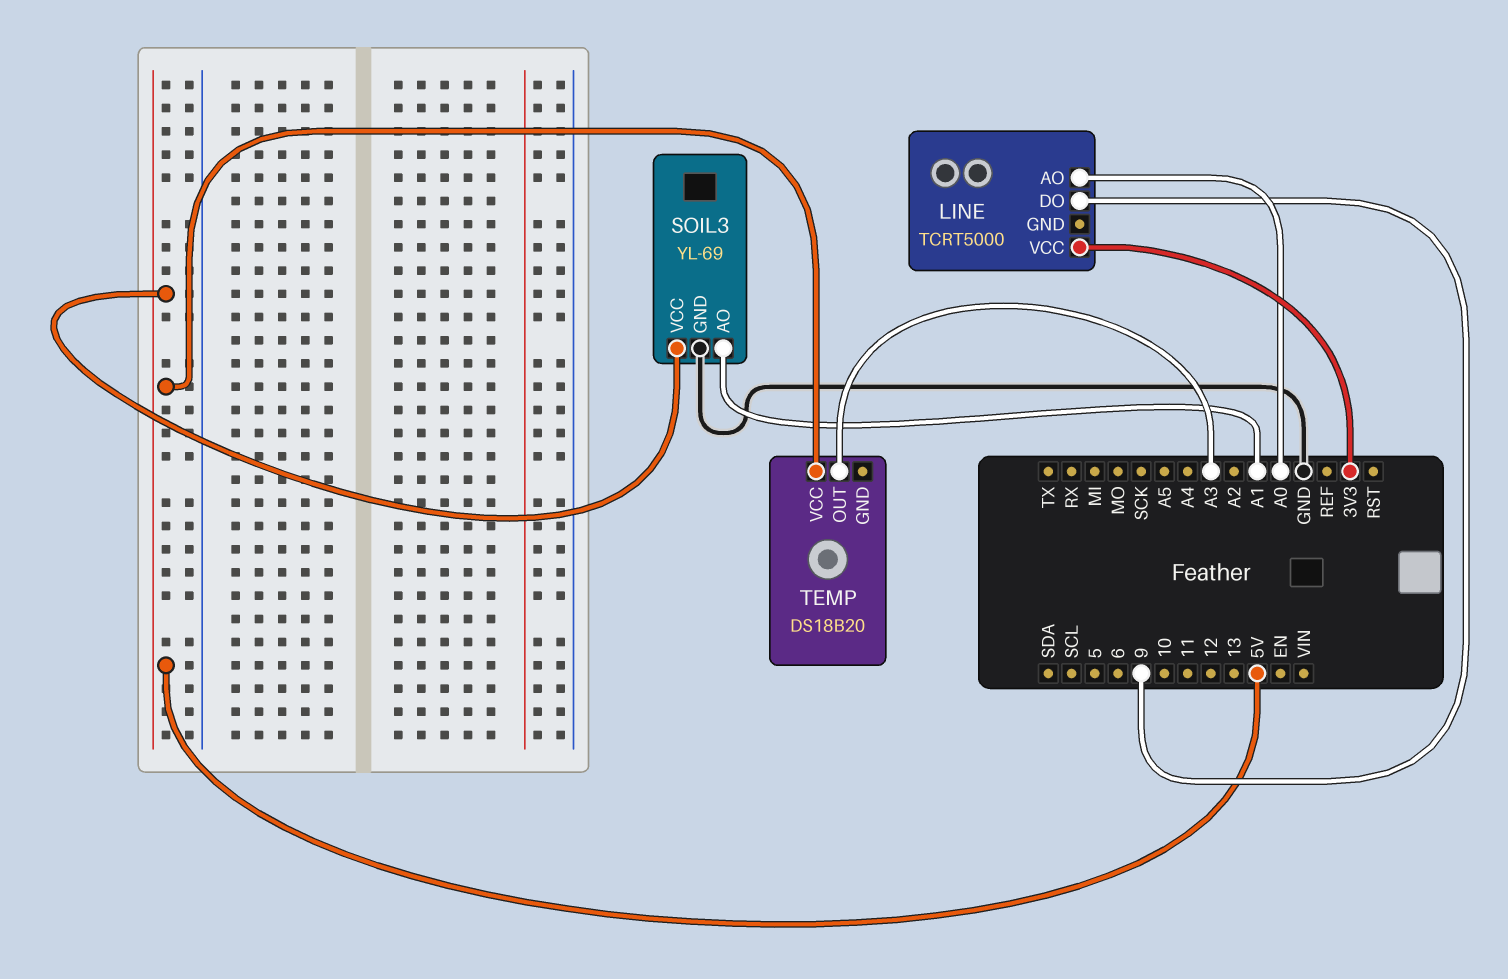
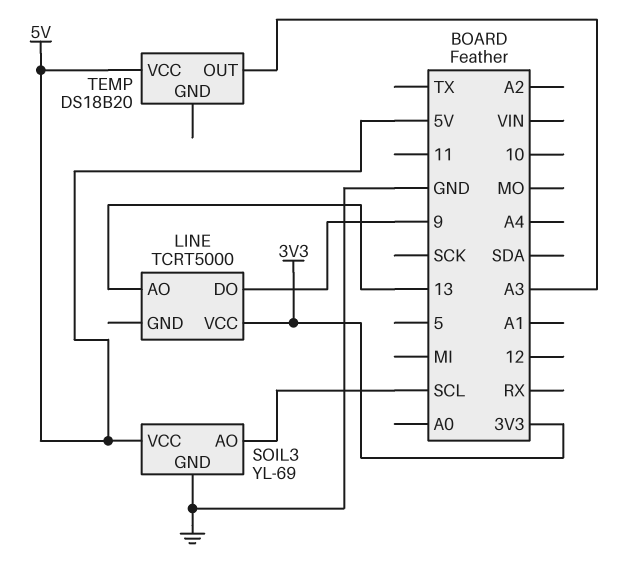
LINE pin AO: A0 -> 13
SOIL3 pin AO: A1 -> SCL

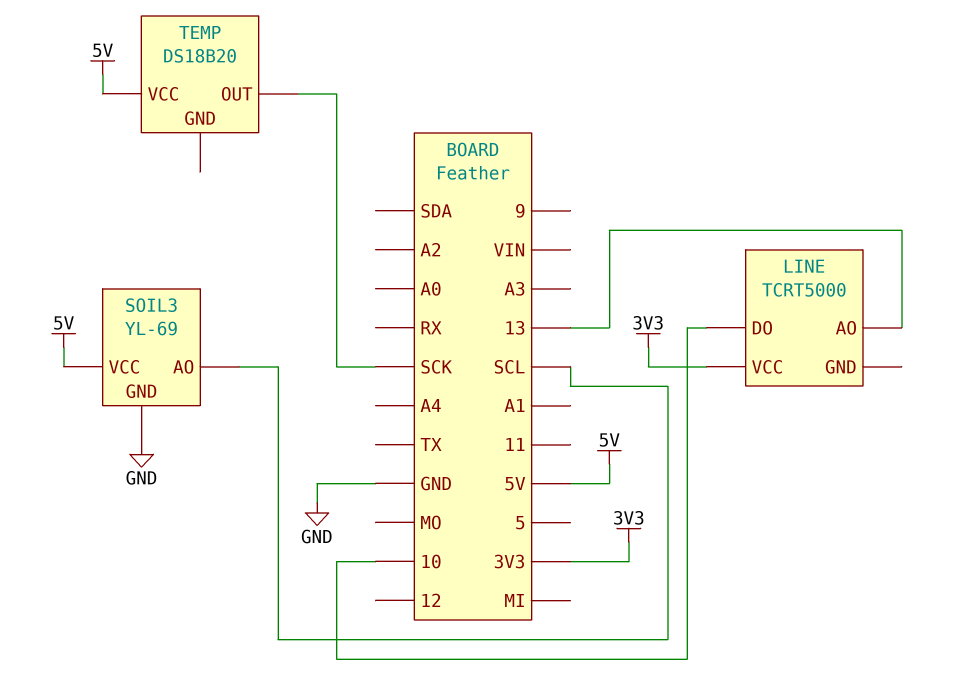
LINE pin DO: 9 -> 10
TEMP pin OUT: A3 -> SCK

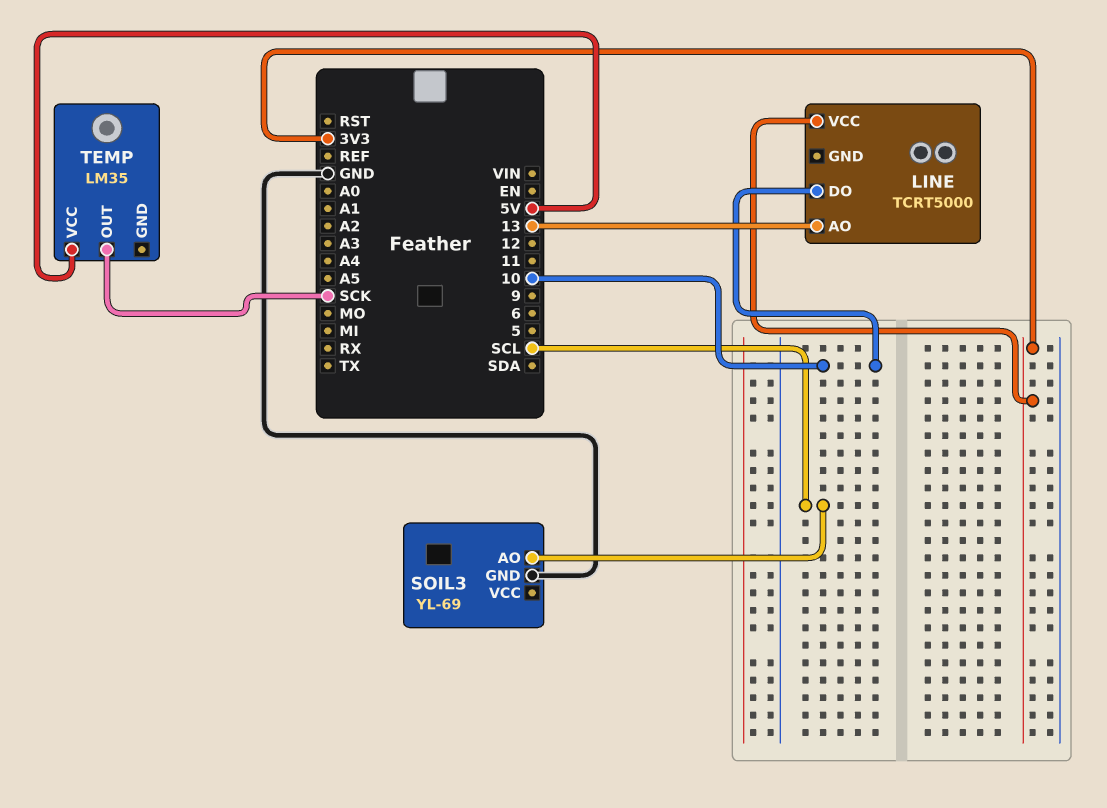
SOIL3 pin VCC: 5V -> none
TEMP: DS18B20 -> LM35

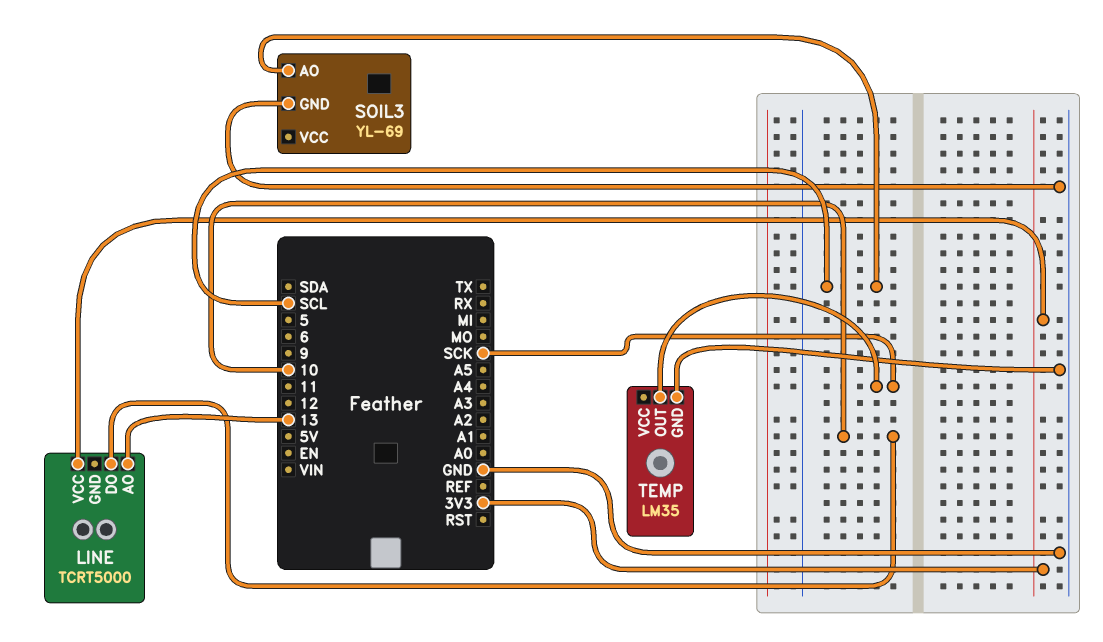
TEMP pin GND: none -> GND
TEMP pin VCC: 5V -> none

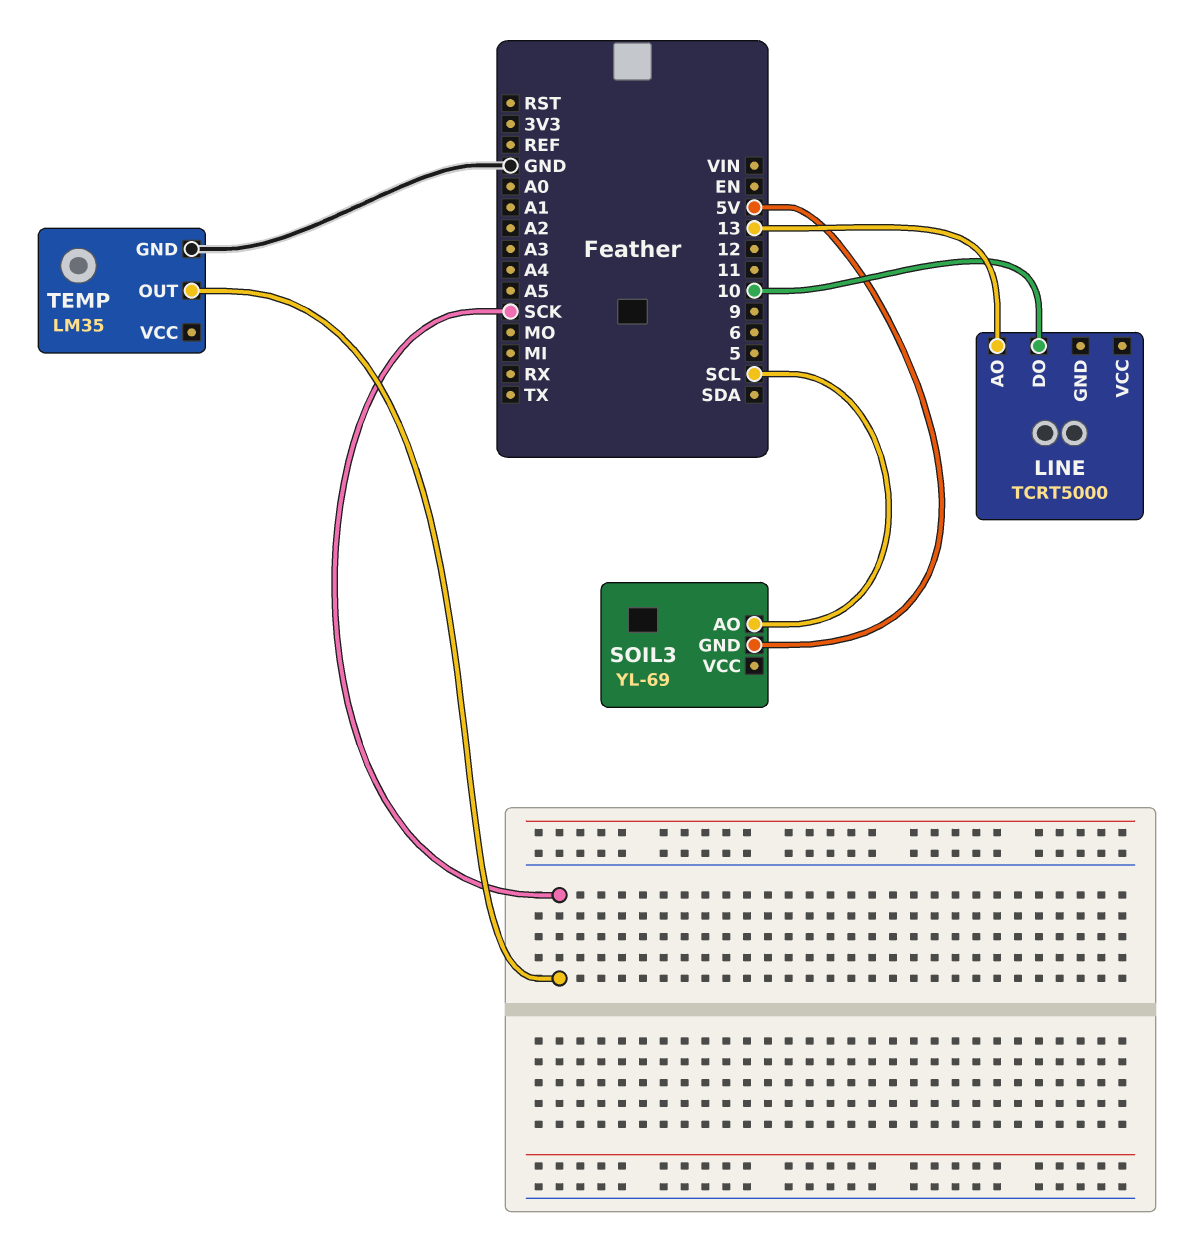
LINE pin VCC: 3V3 -> none
SOIL3 pin GND: GND -> 5V

